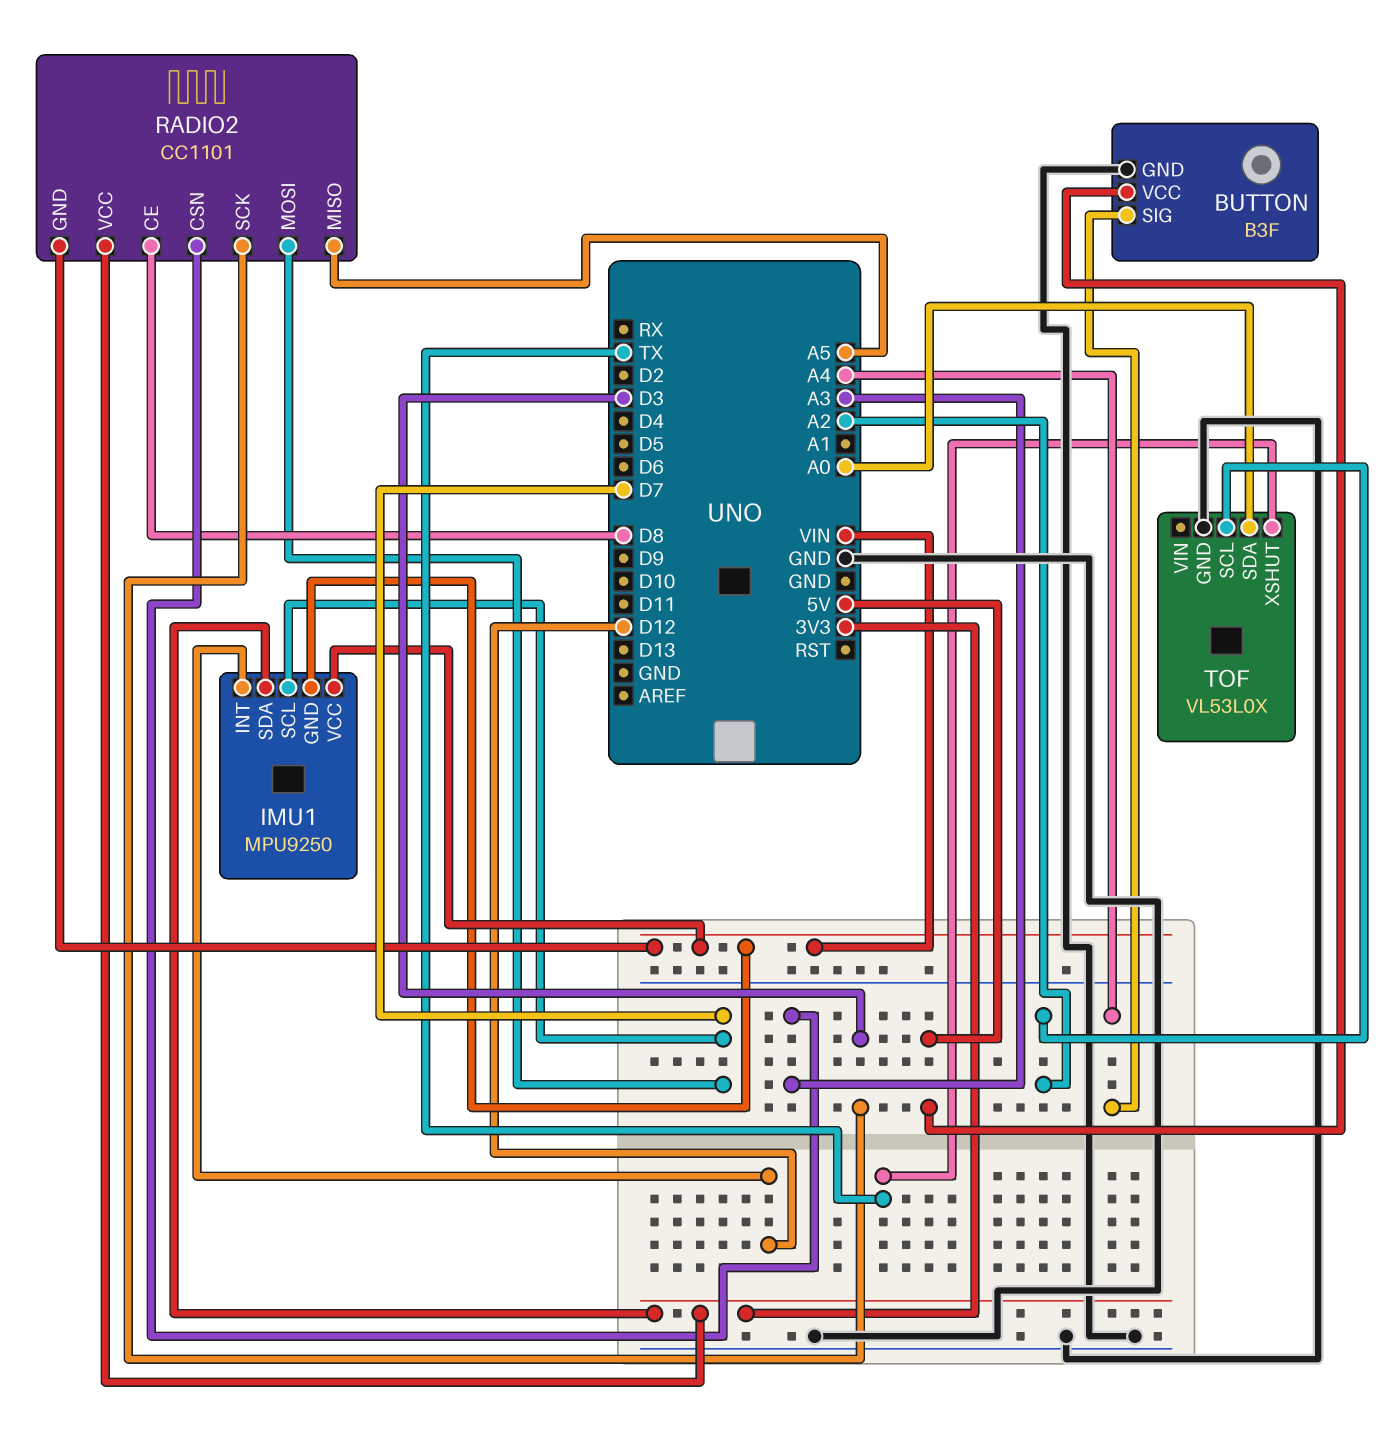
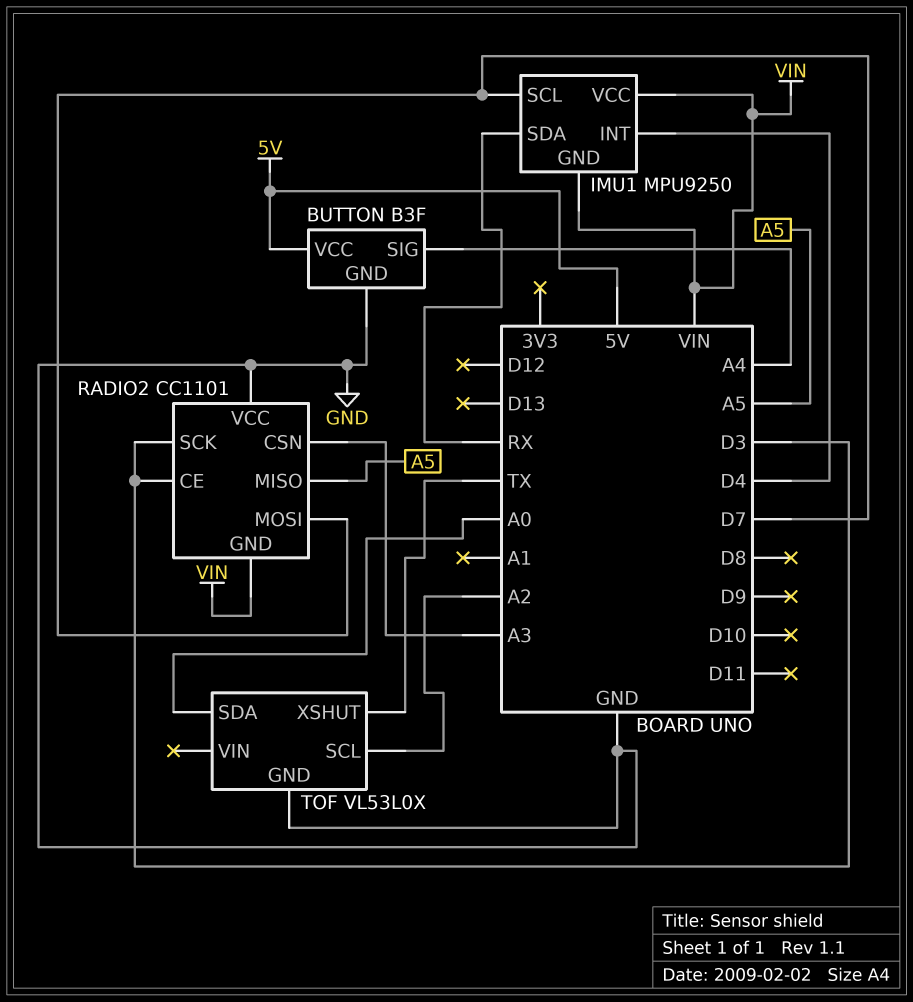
IMU1 pin INT: D12 -> D4
IMU1 pin SDA: 3V3 -> RX
RADIO2 pin CE: D8 -> D3
RADIO2 pin VCC: 3V3 -> GND

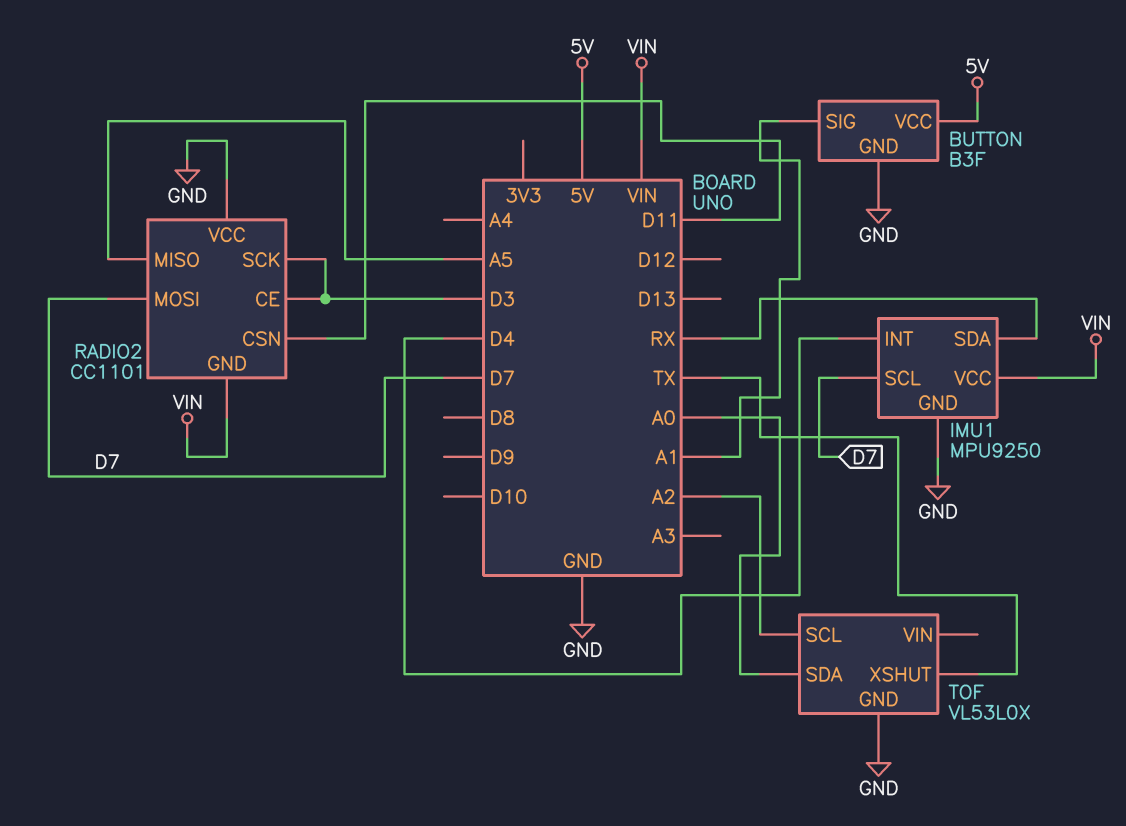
BUTTON pin SIG: A4 -> A1
IMU1 pin GND: VIN -> GND
RADIO2 pin CSN: A3 -> D11

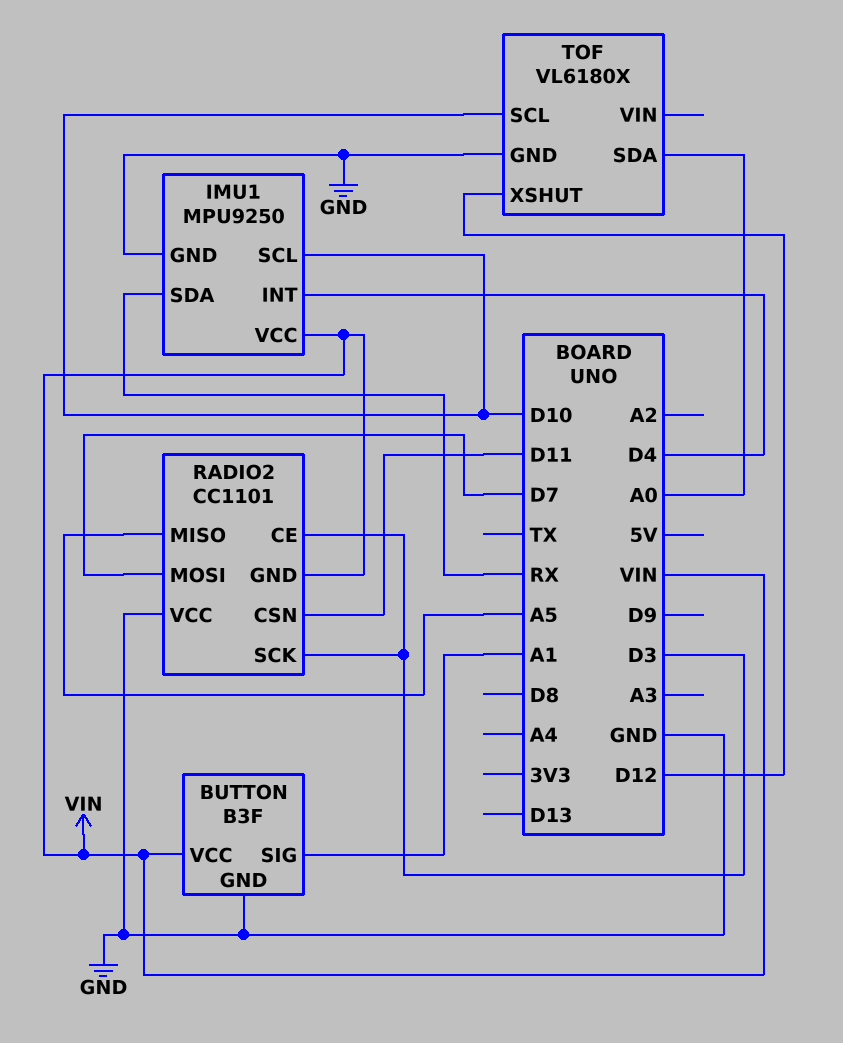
BUTTON pin VCC: 5V -> VIN
IMU1 pin SCL: D7 -> D10
TOF: VL53L0X -> VL6180X
TOF pin SCL: A2 -> D10
TOF pin XSHUT: TX -> D12

